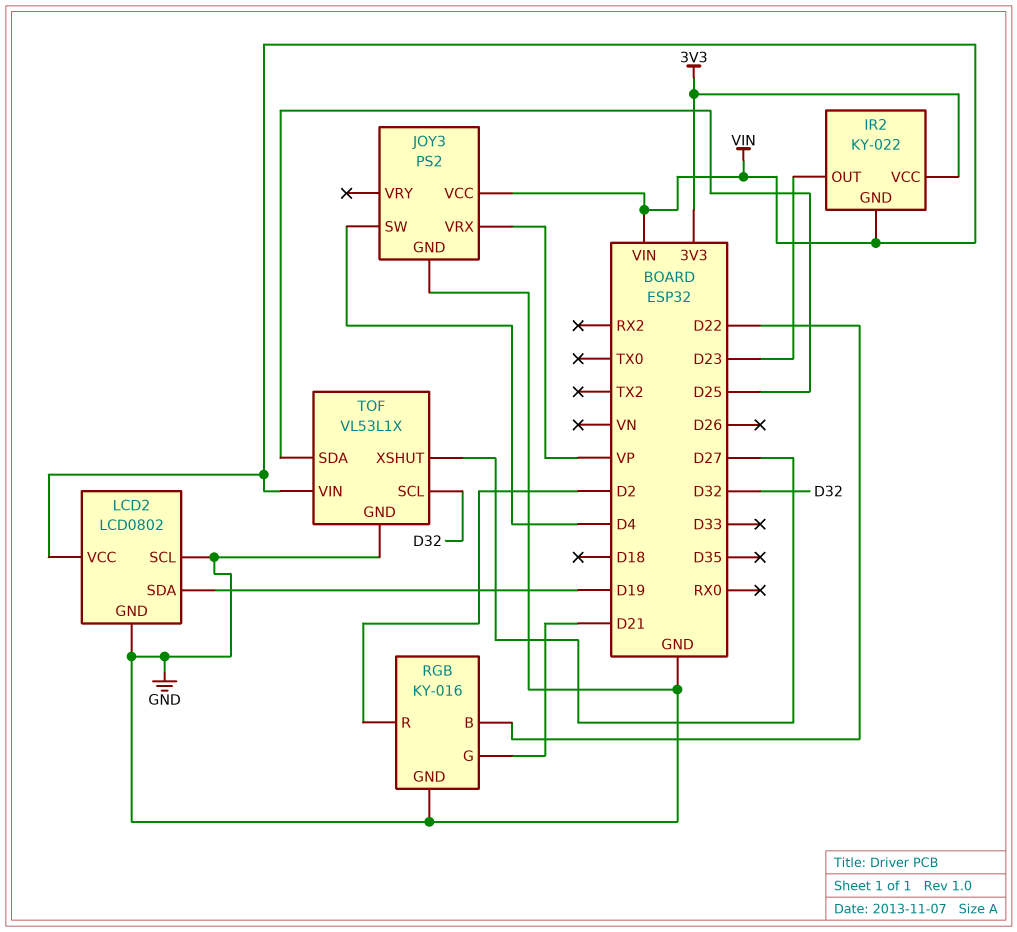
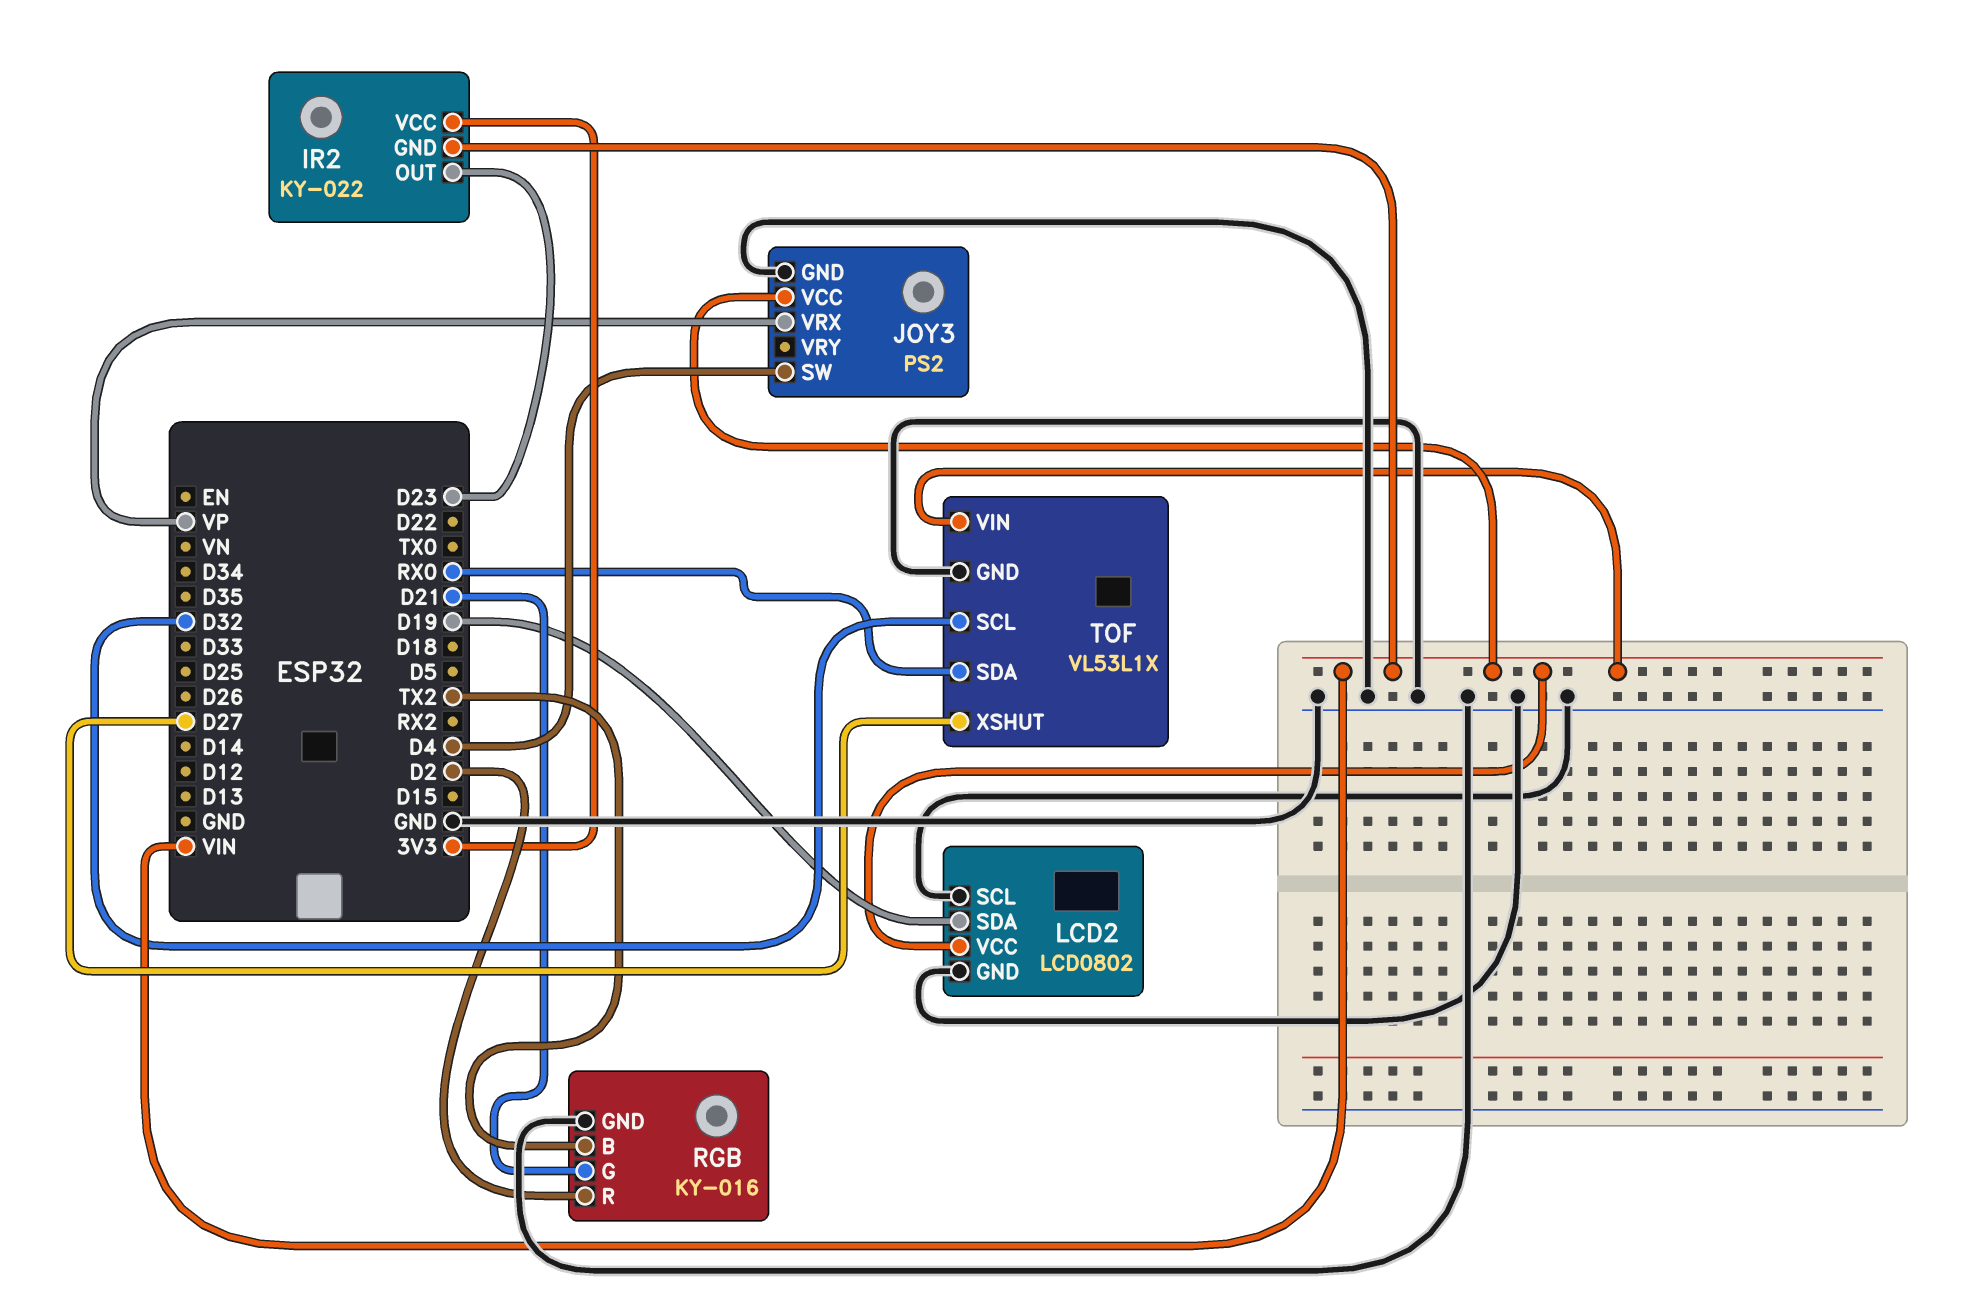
RGB pin B: D22 -> TX2
TOF pin SDA: D25 -> RX0

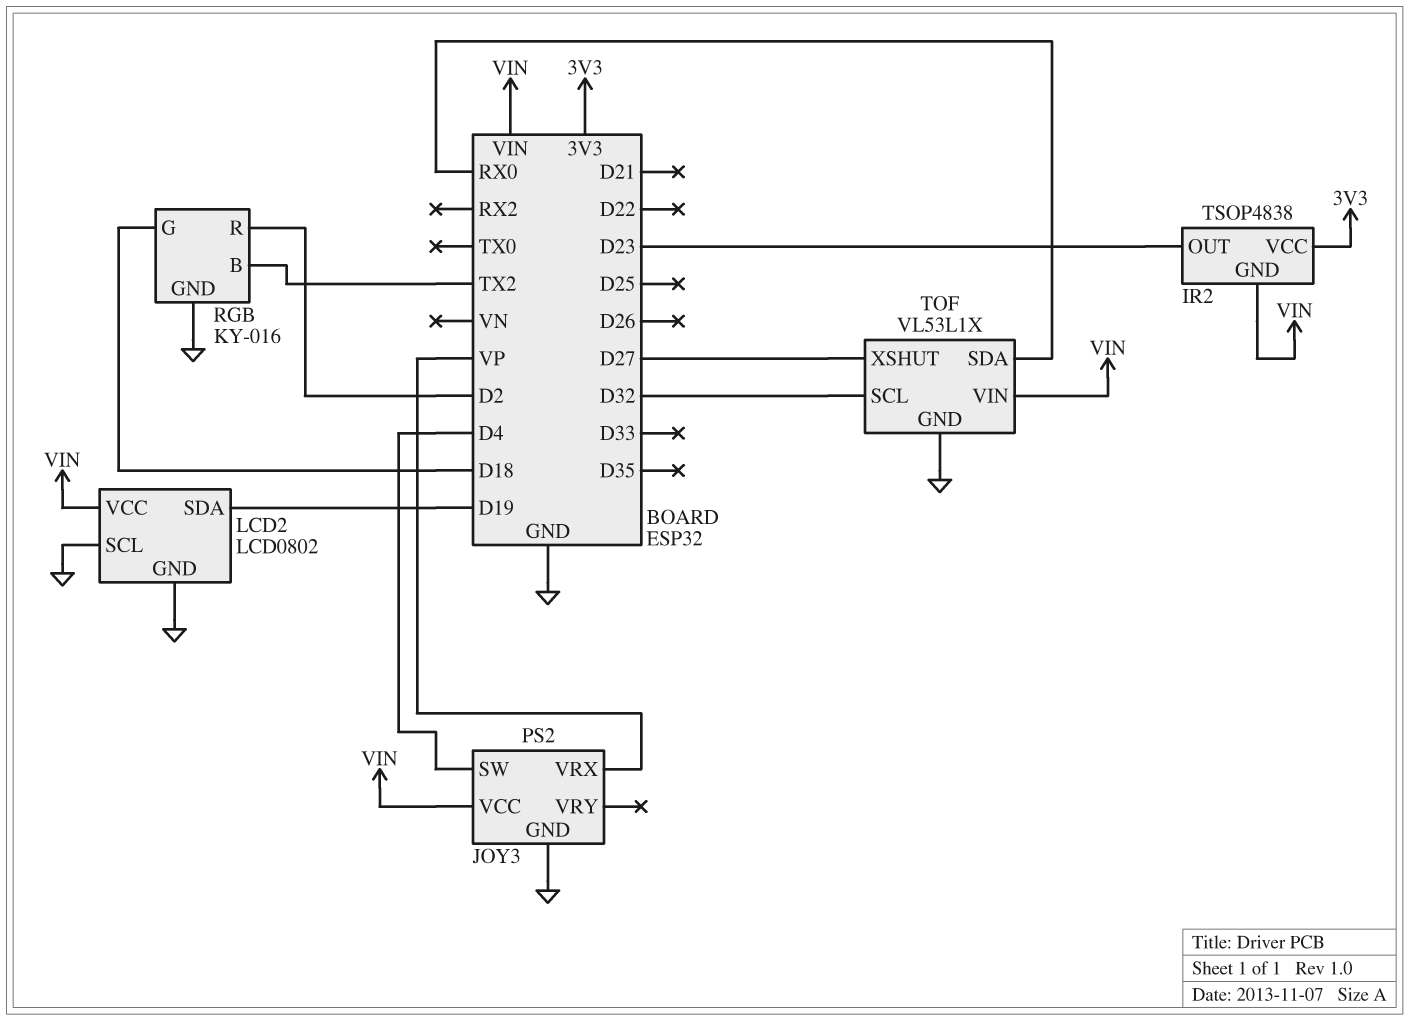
IR2: KY-022 -> TSOP4838
RGB pin G: D21 -> D18

